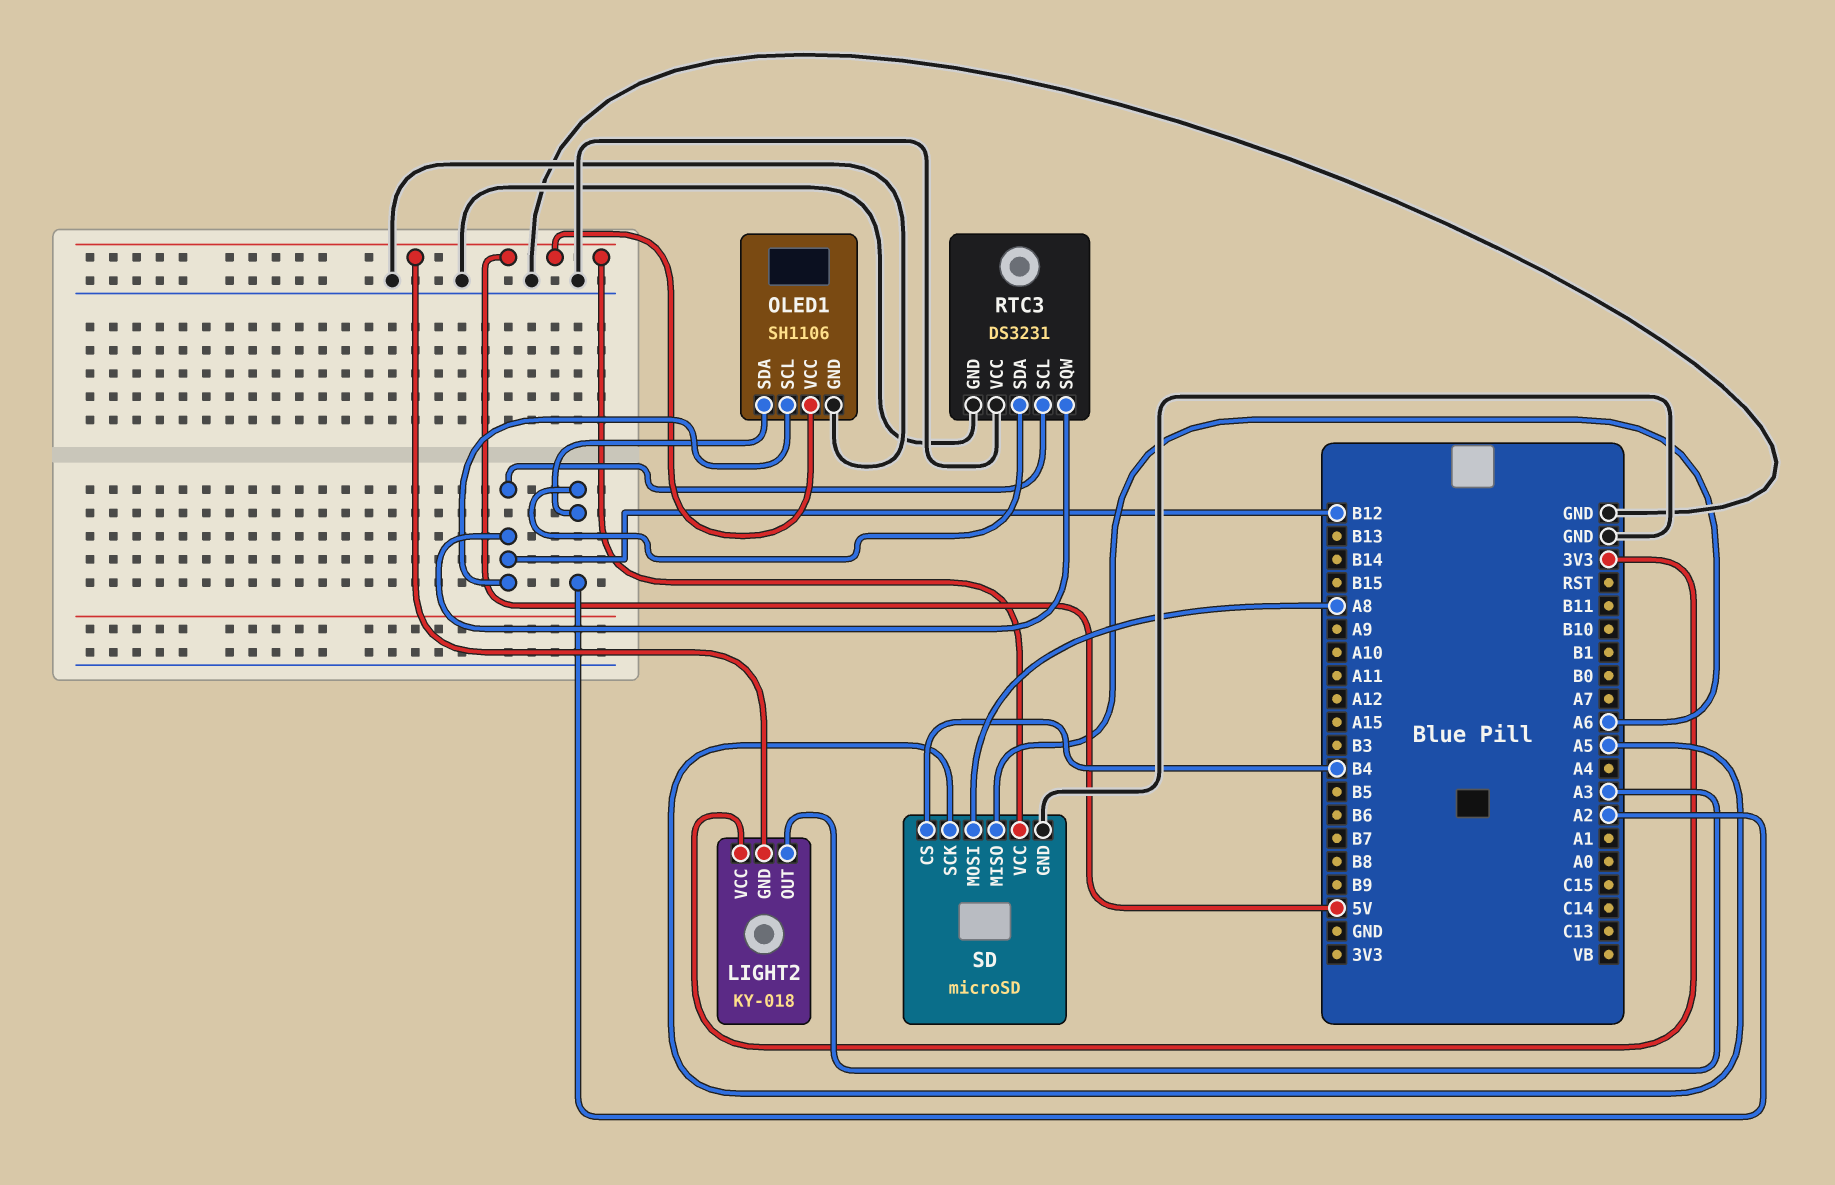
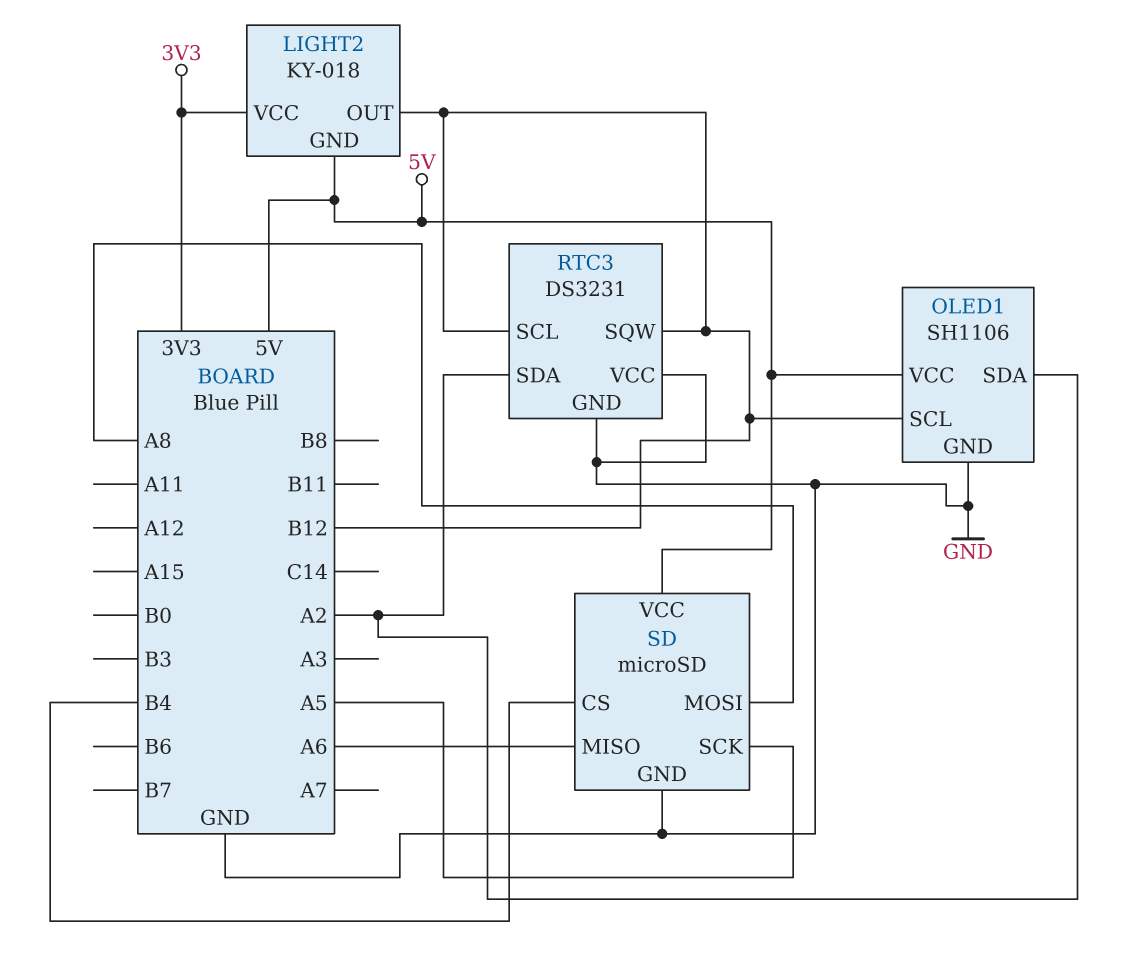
LIGHT2 pin OUT: A3 -> B12

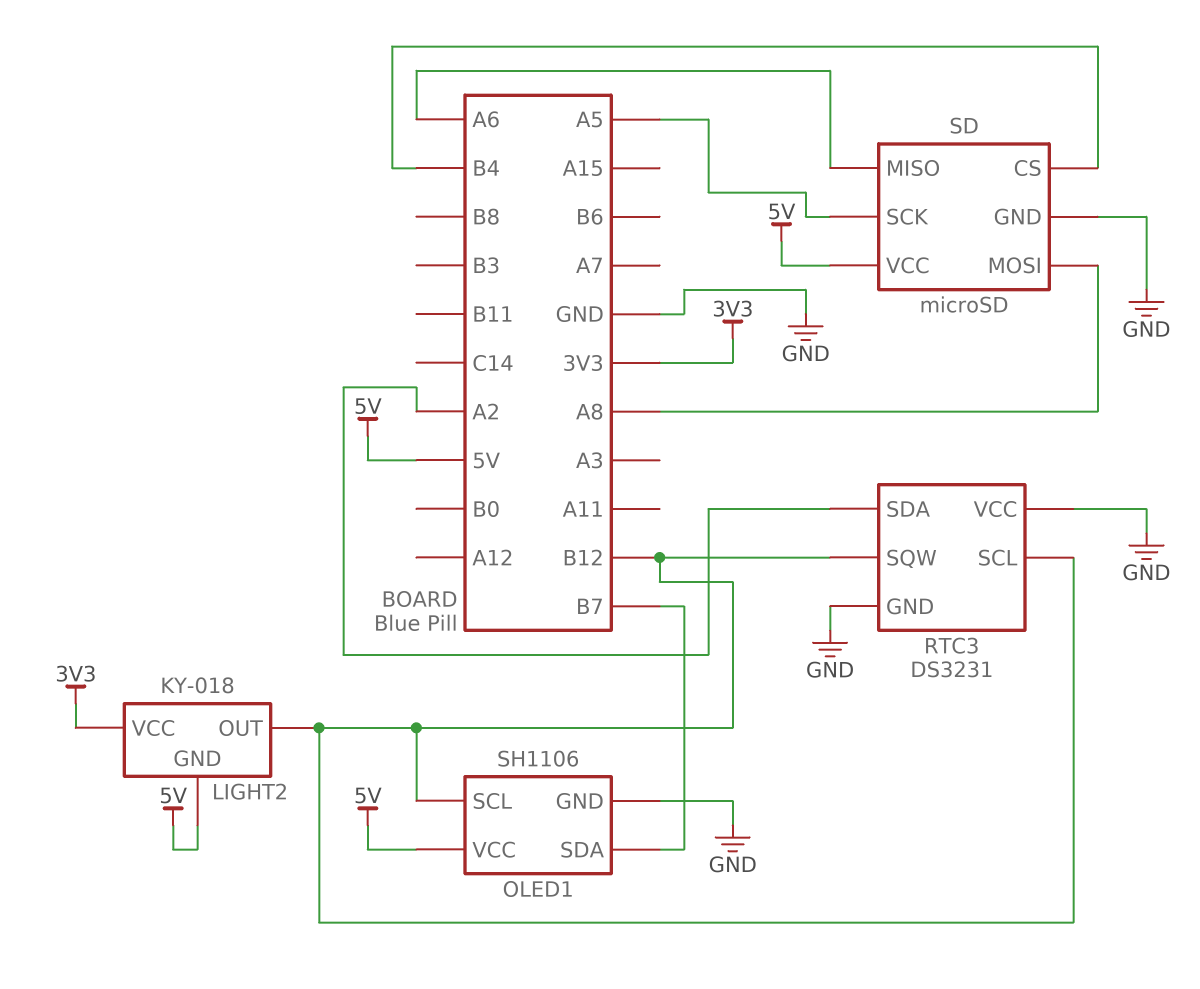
OLED1 pin SDA: A2 -> B7

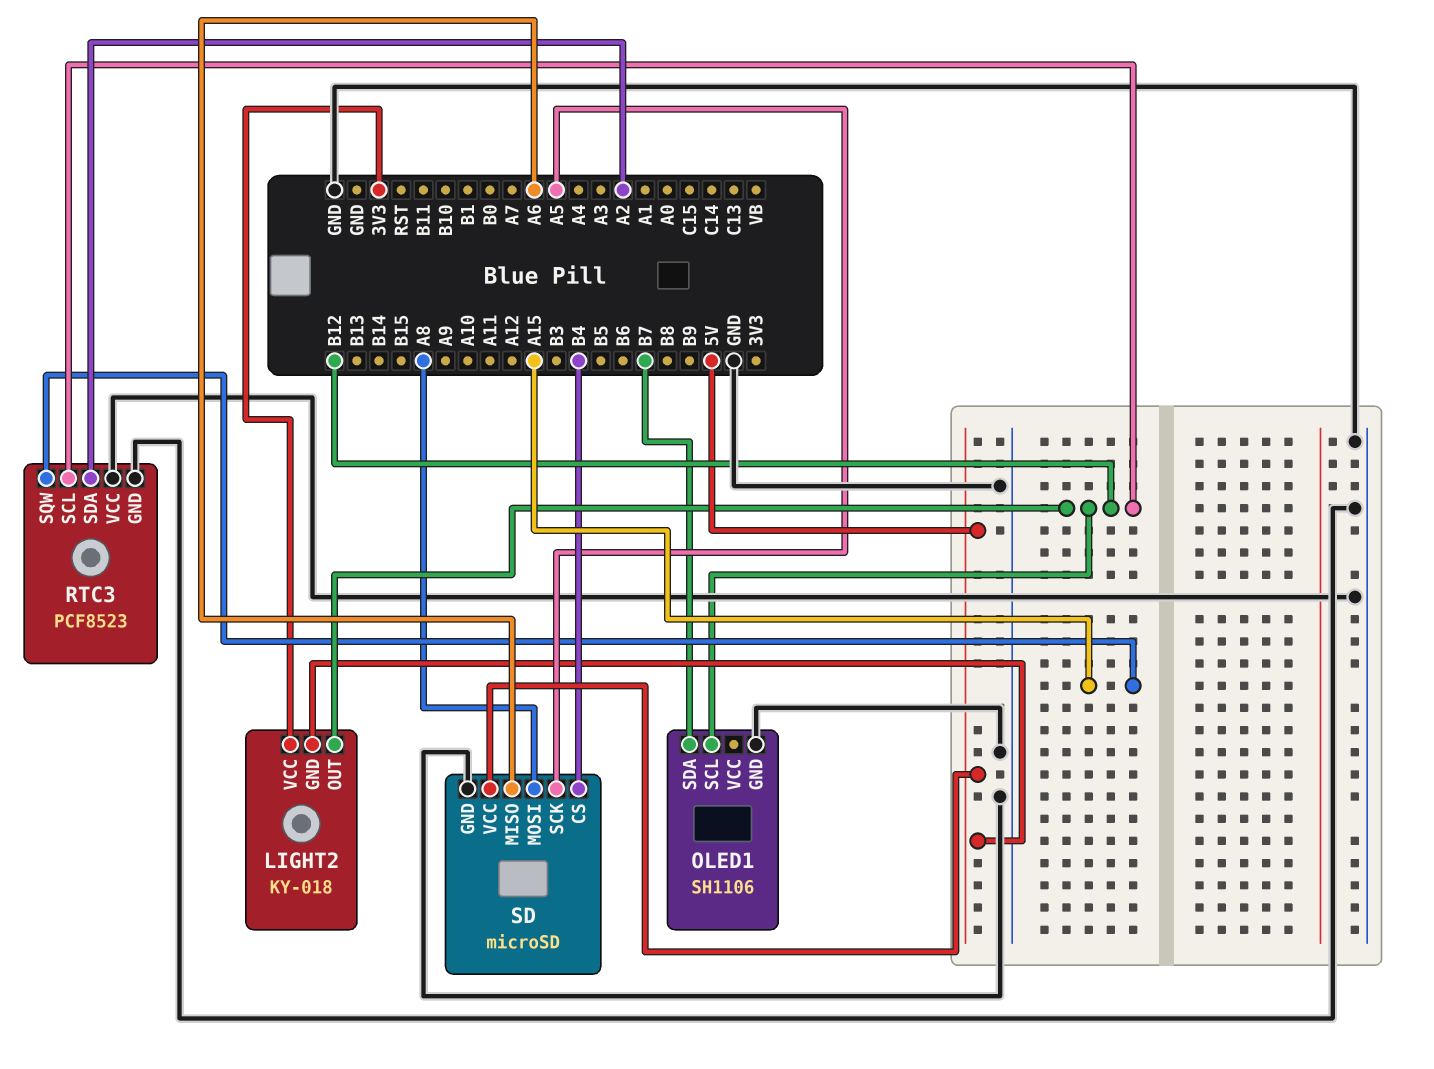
OLED1 pin VCC: 5V -> none
RTC3: DS3231 -> PCF8523
RTC3 pin SQW: B12 -> A15

